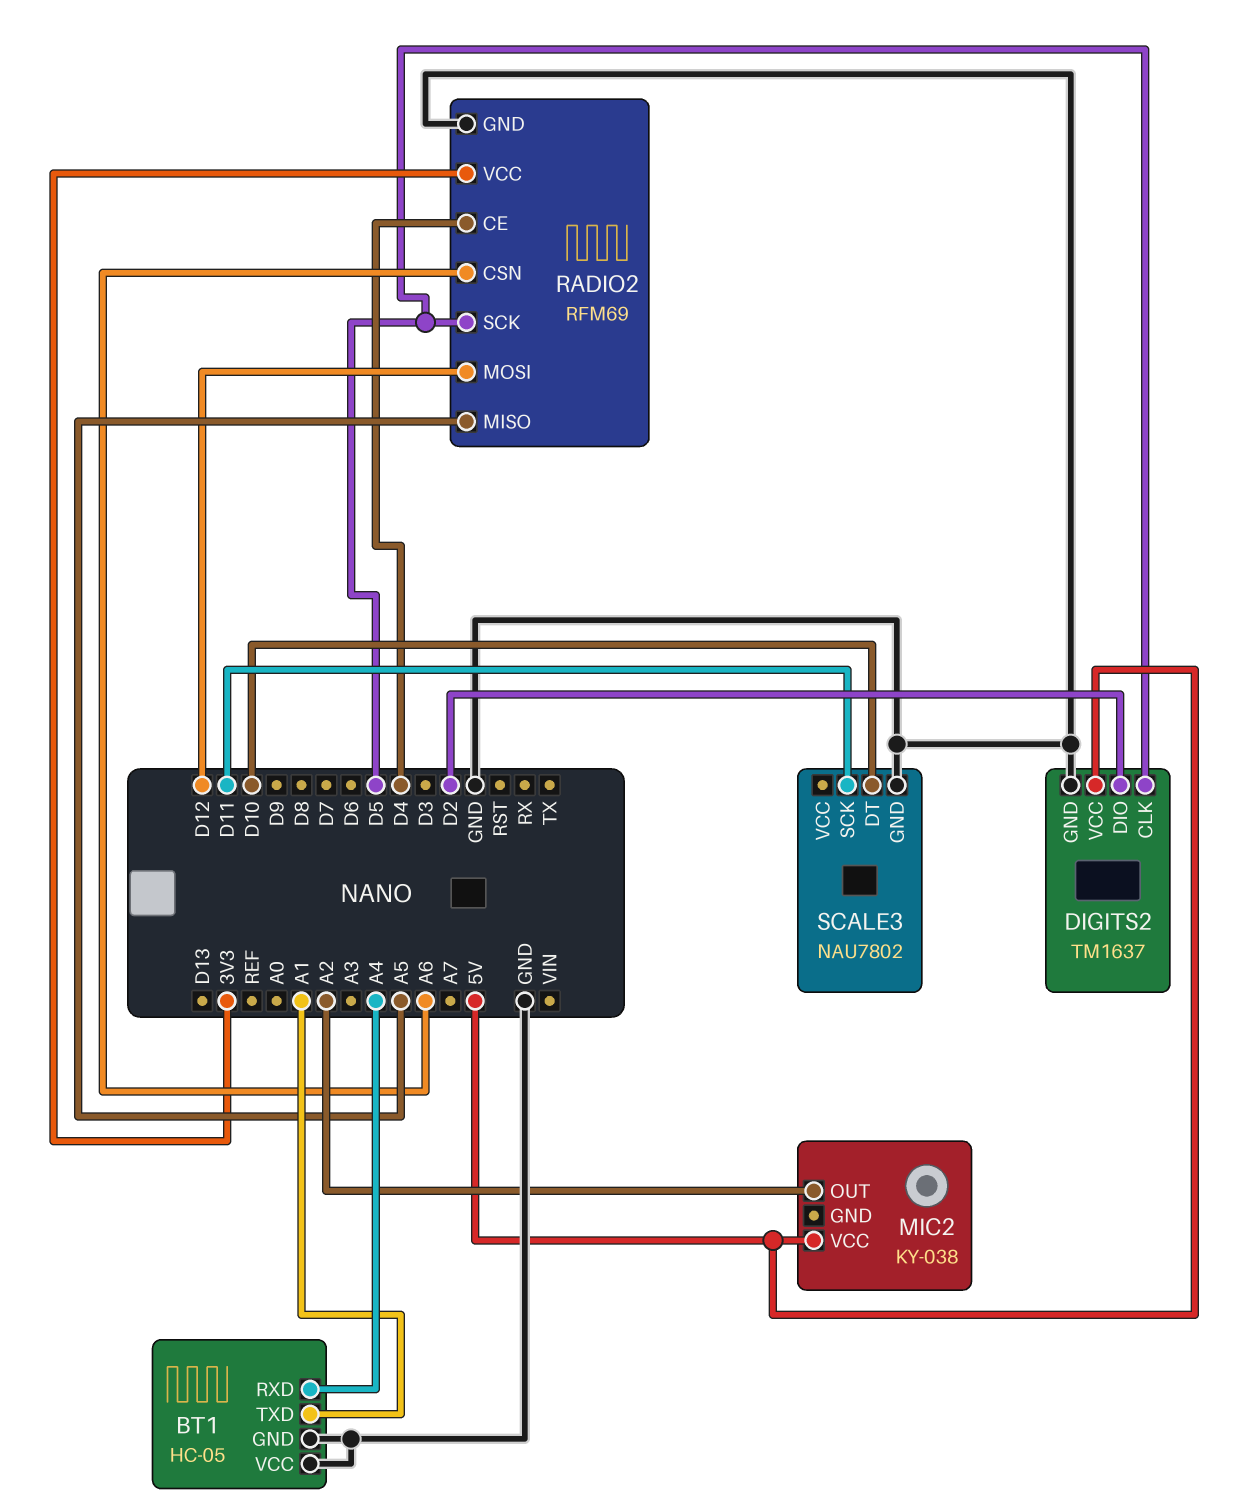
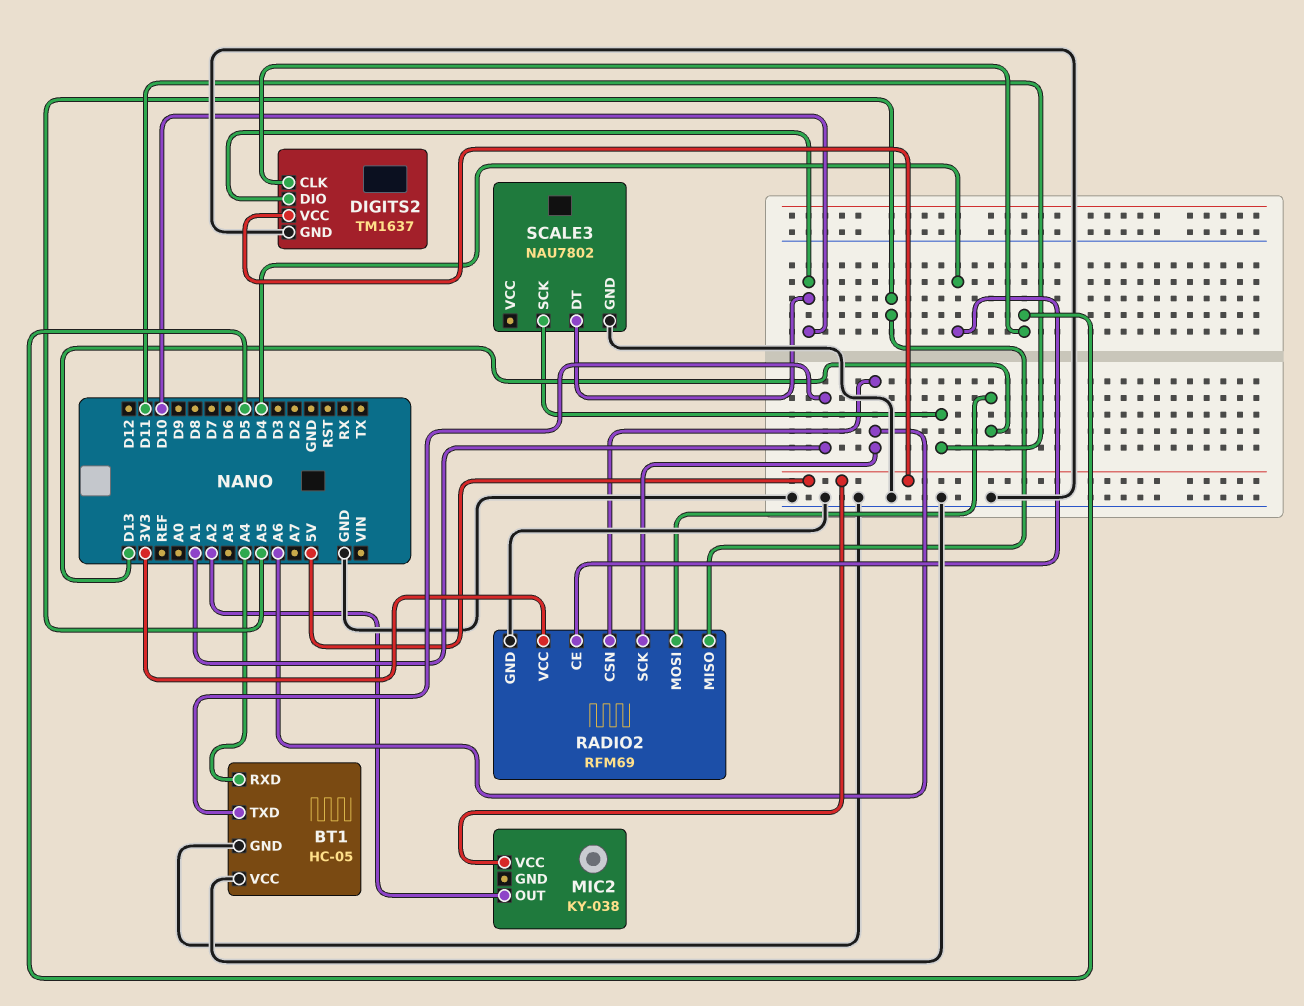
DIGITS2 pin DIO: D2 -> D10
RADIO2 pin MOSI: D12 -> D13
RADIO2 pin SCK: D5 -> A6

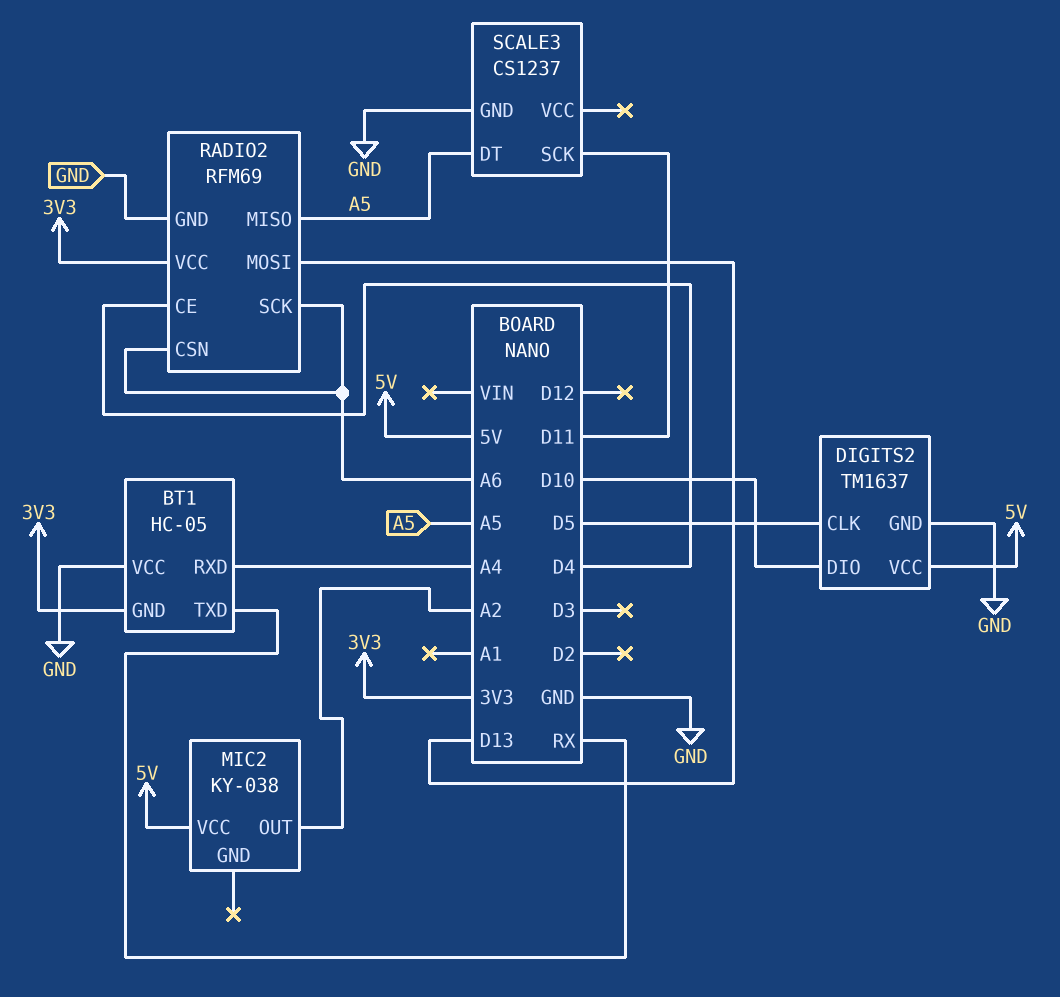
BT1 pin GND: GND -> 3V3
BT1 pin TXD: A1 -> RX
SCALE3: NAU7802 -> CS1237
SCALE3 pin DT: D10 -> A5

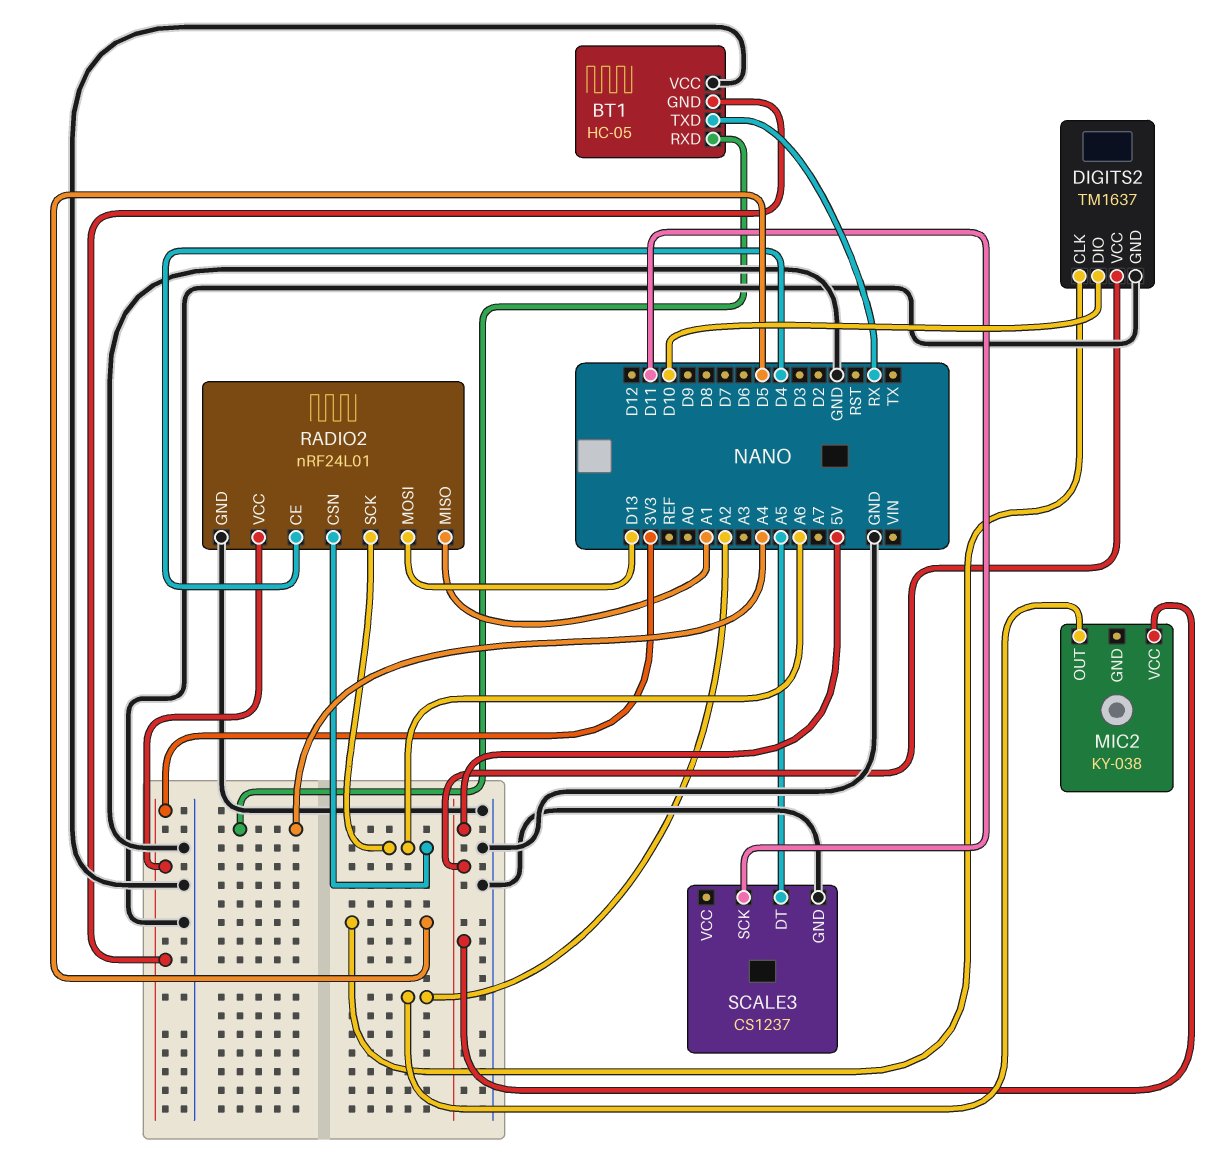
RADIO2: RFM69 -> nRF24L01
RADIO2 pin MISO: A5 -> A1

